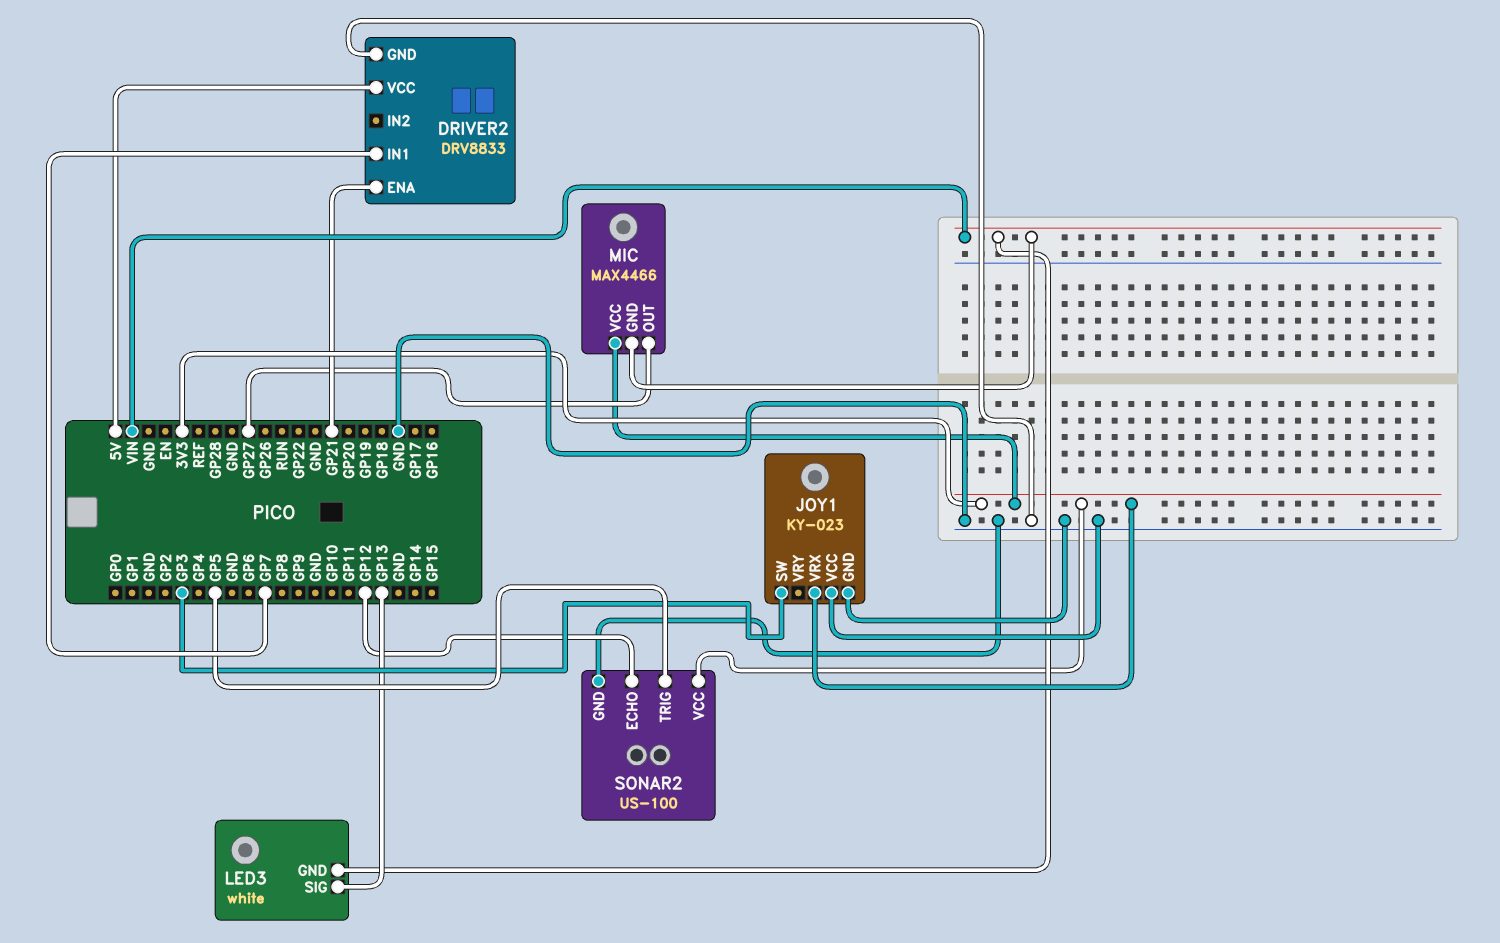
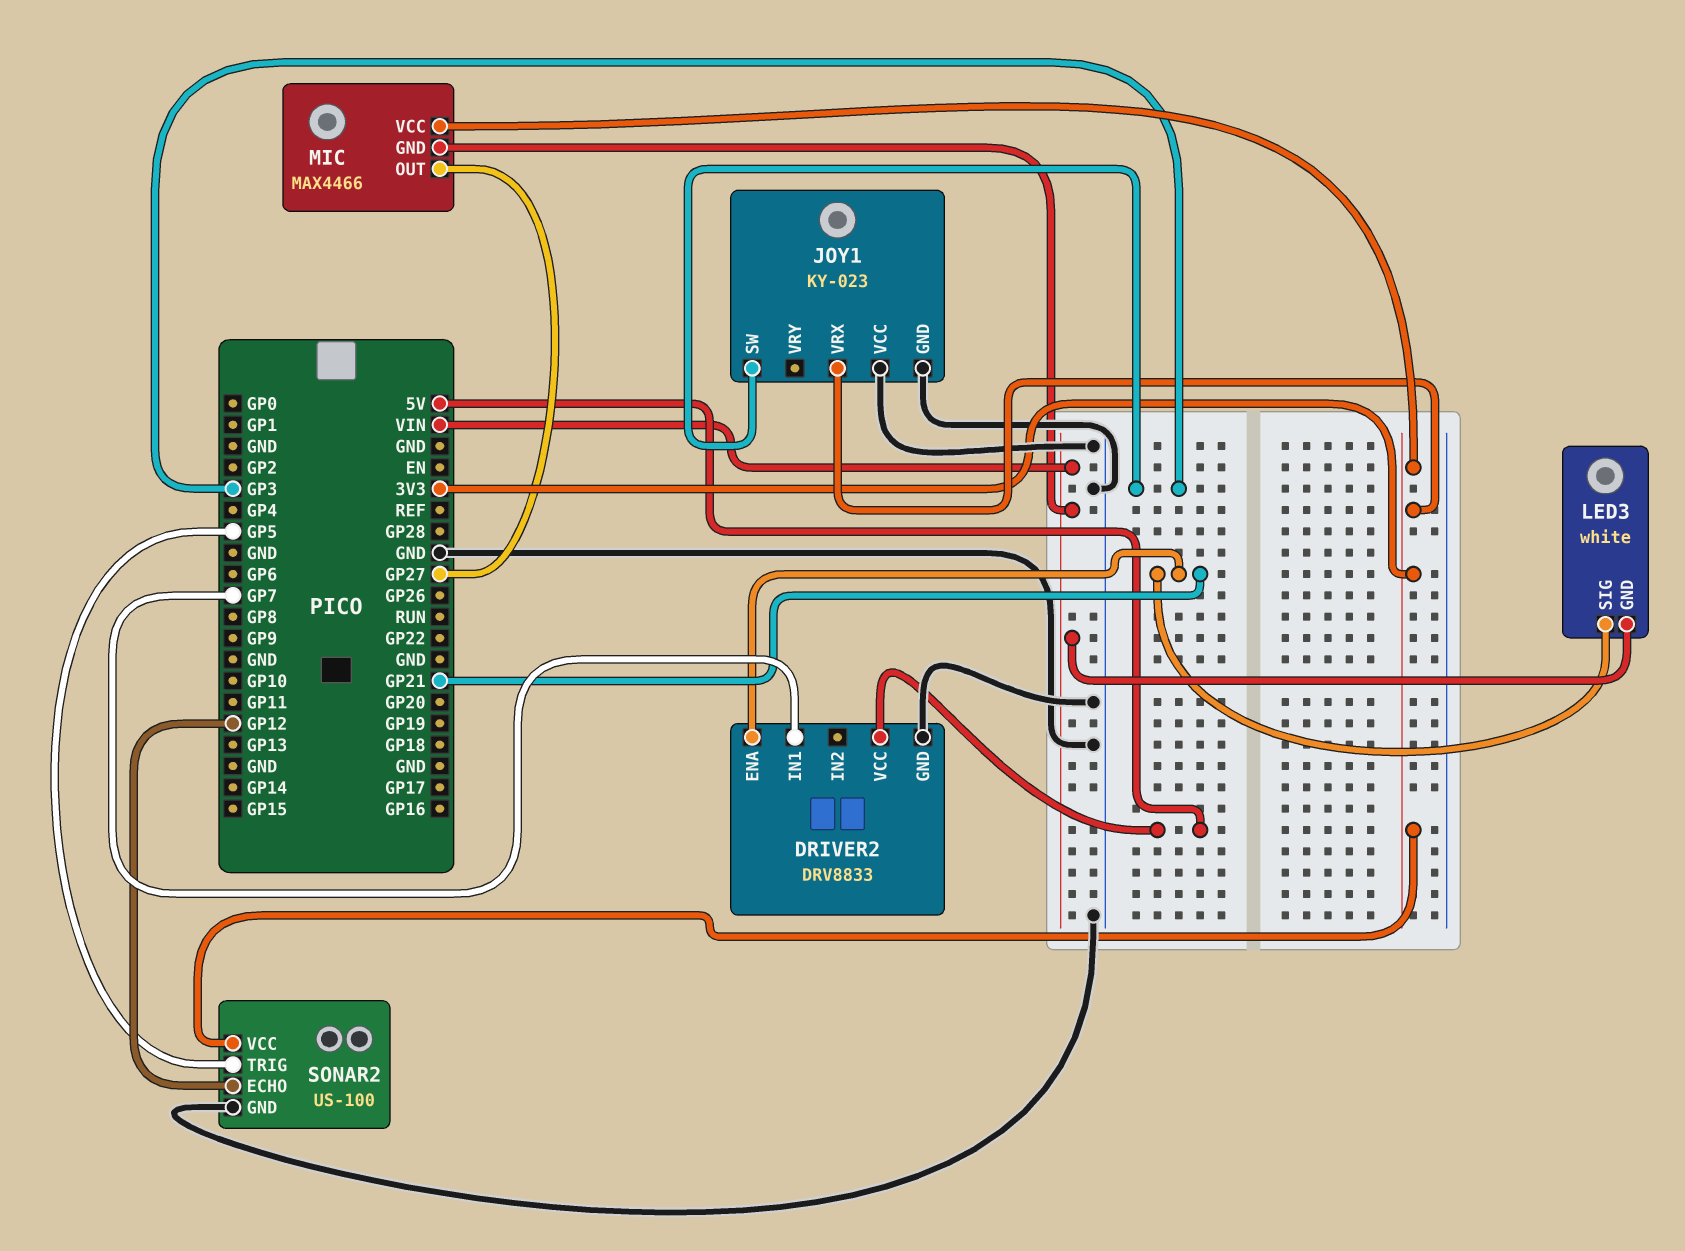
LED3 pin SIG: GP13 -> GP21

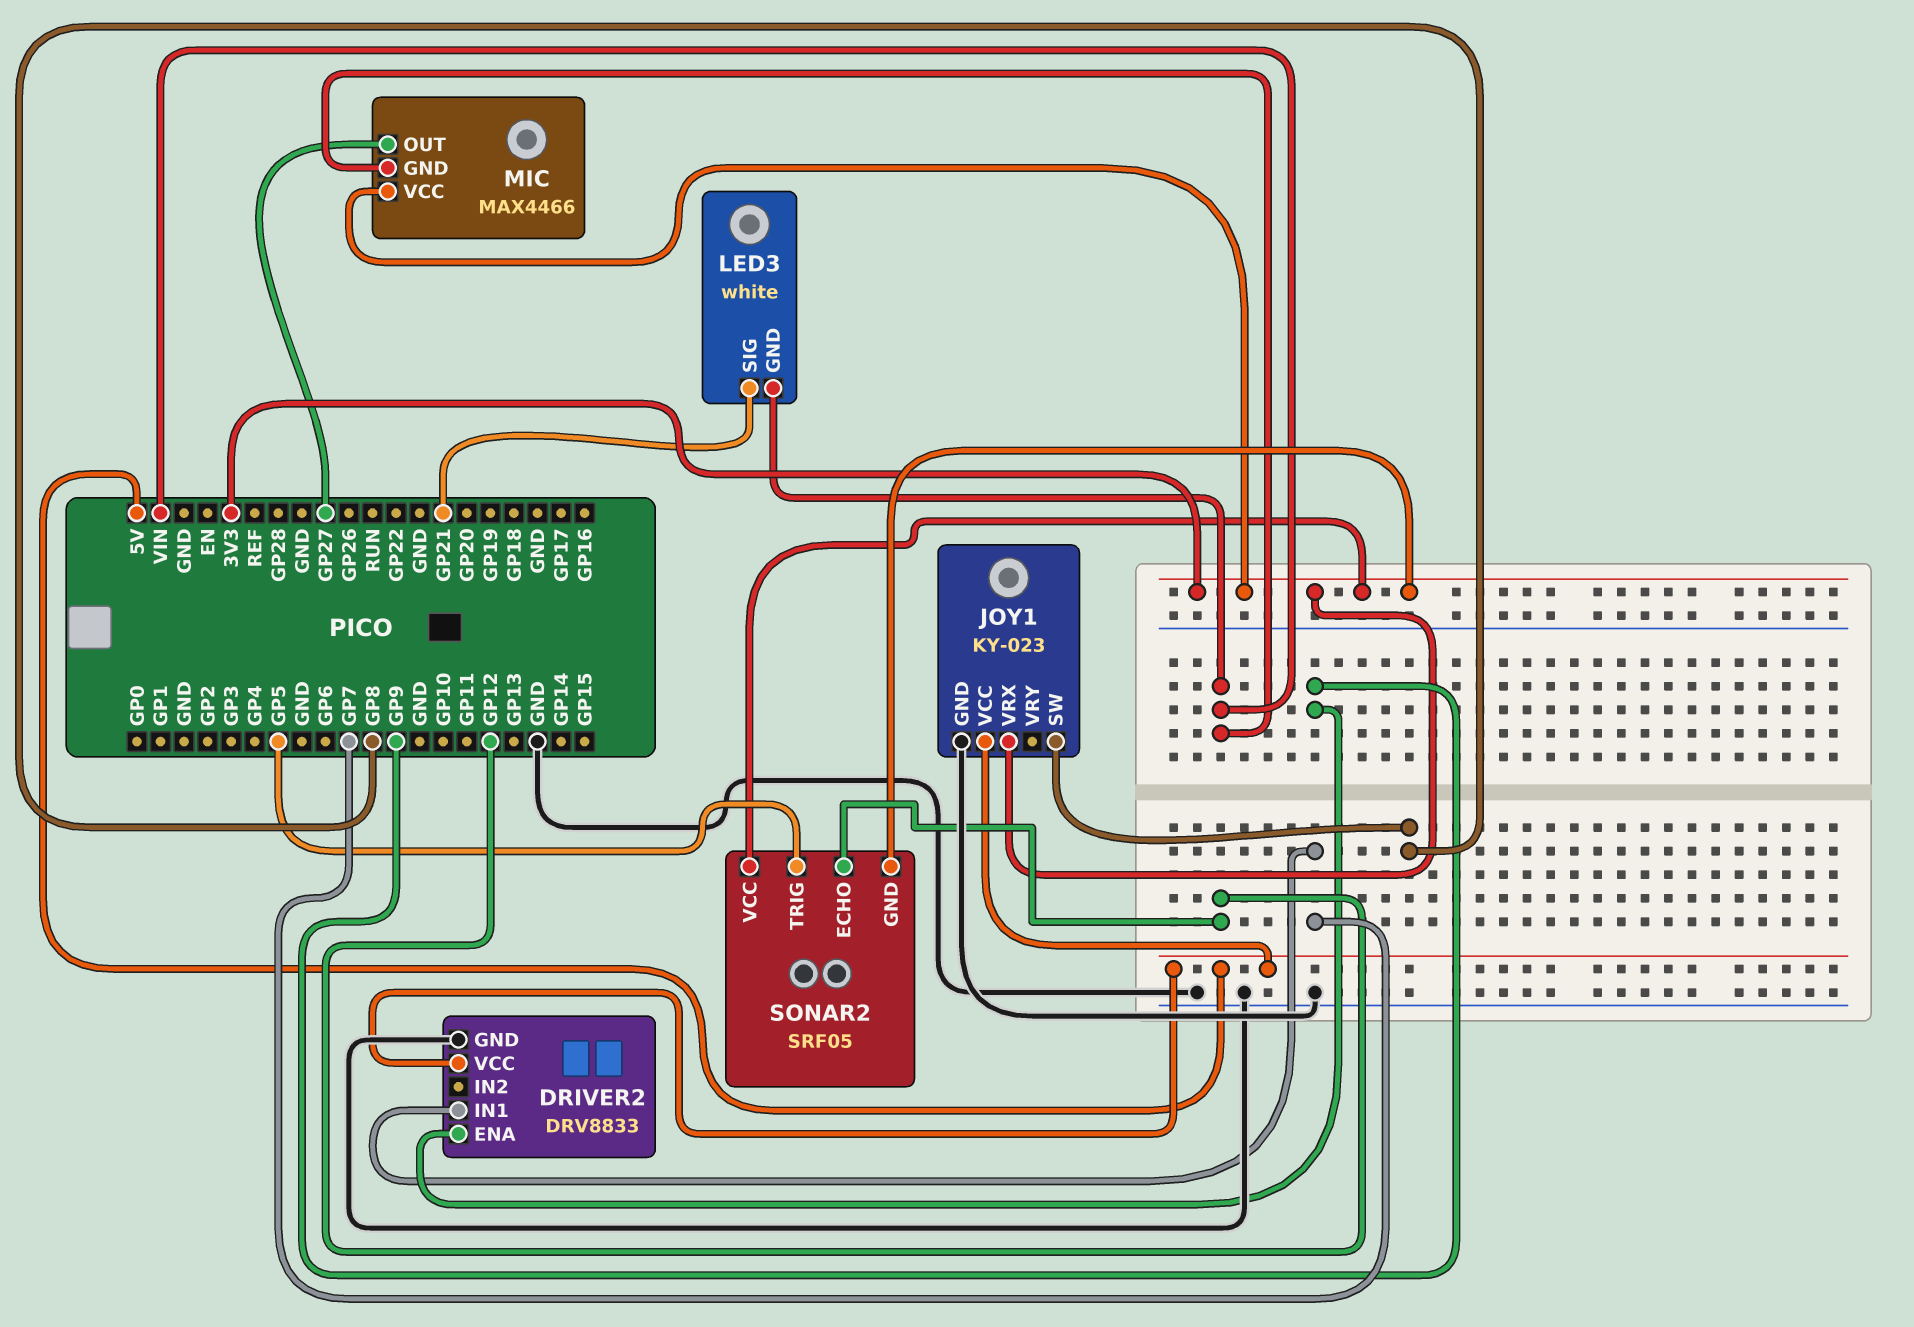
DRIVER2 pin ENA: GP21 -> GP9
JOY1 pin SW: GP3 -> GP8
JOY1 pin VCC: GND -> 5V
SONAR2: US-100 -> SRF05
SONAR2 pin GND: GND -> 3V3

